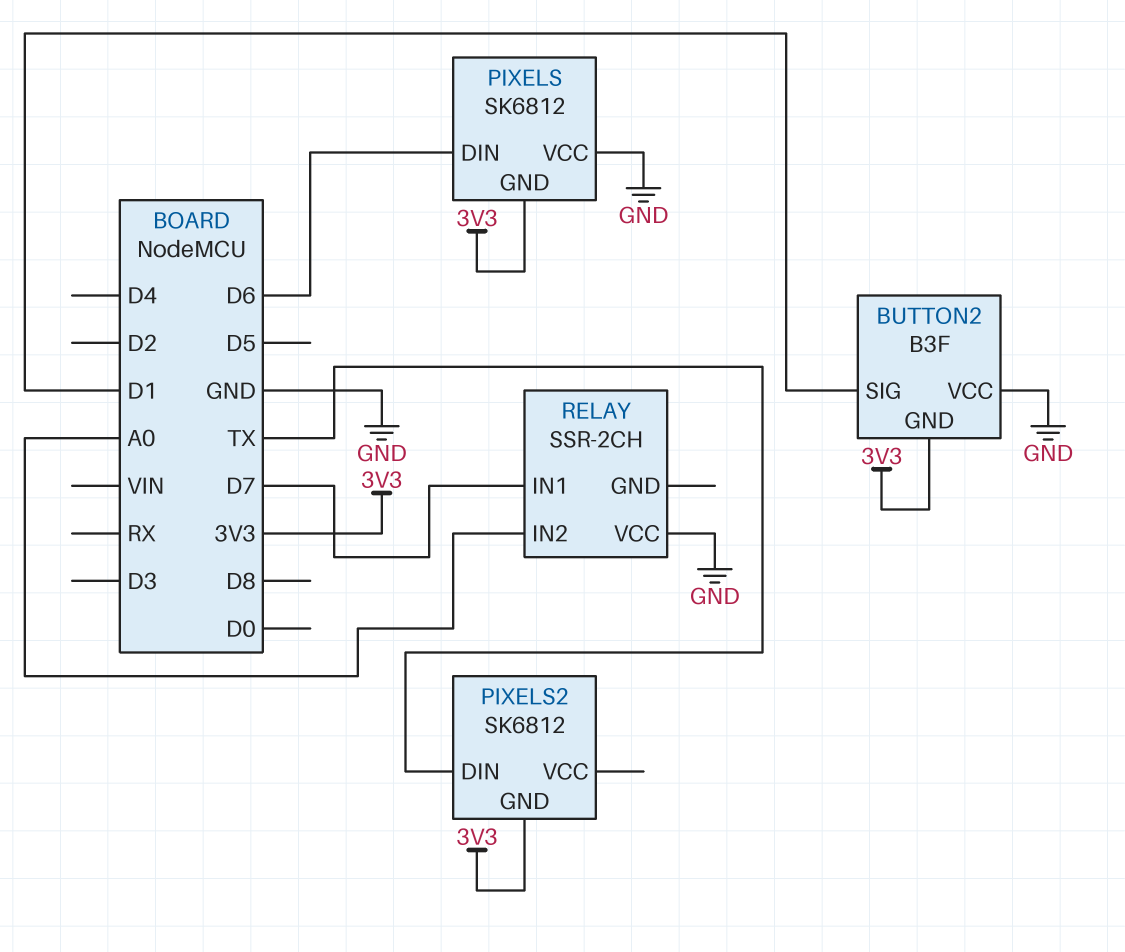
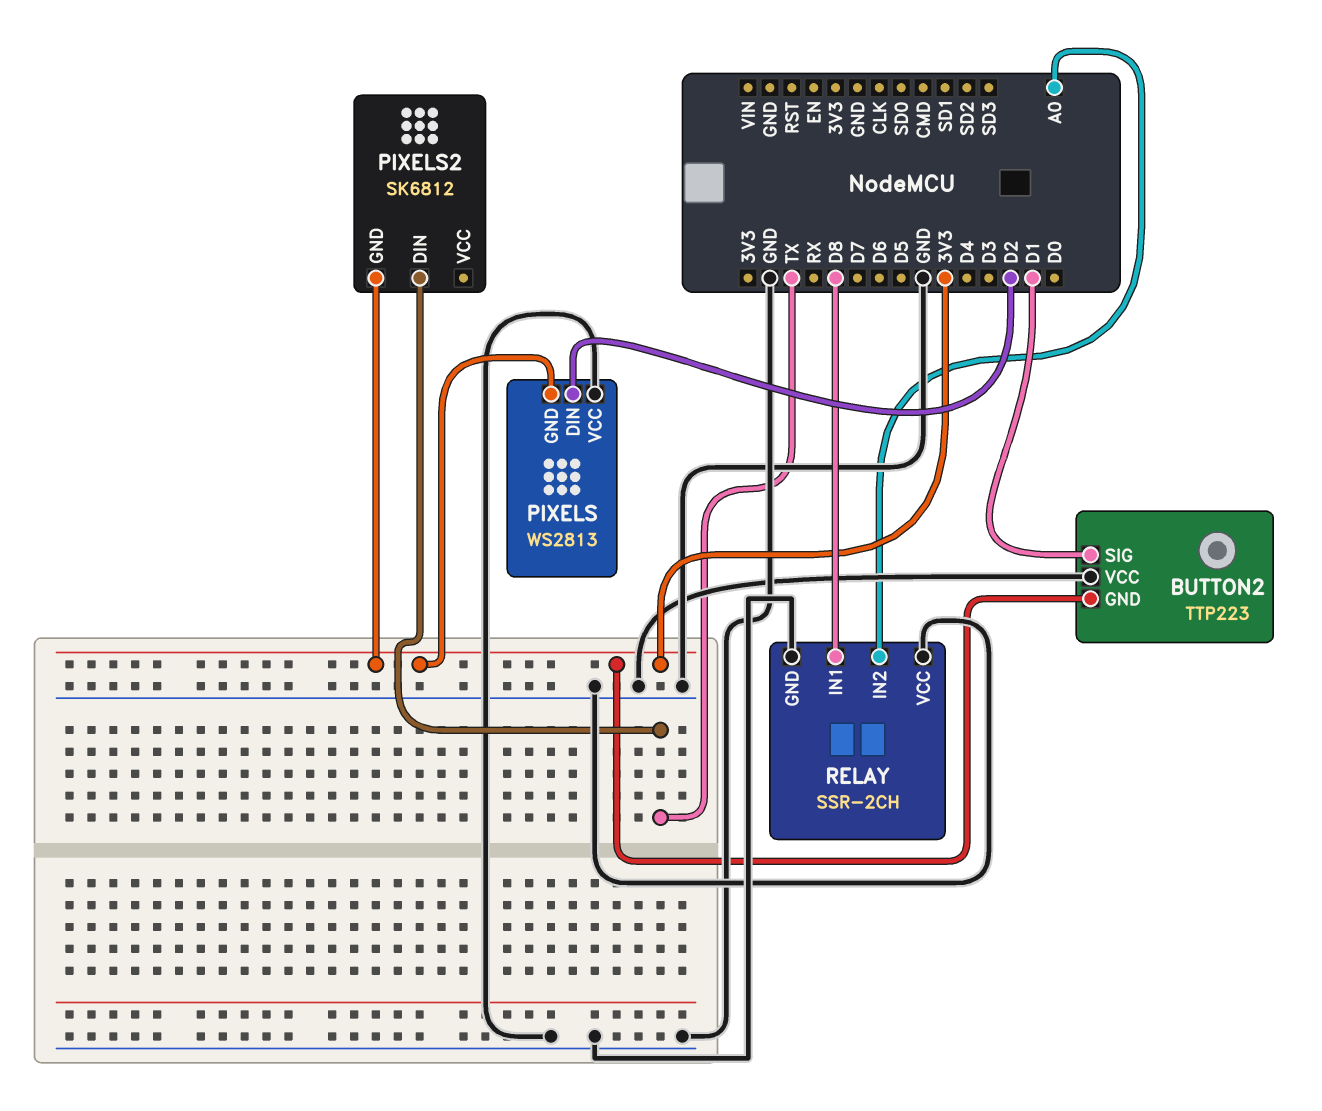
BUTTON2: B3F -> TTP223
PIXELS: SK6812 -> WS2813
PIXELS pin DIN: D6 -> D2
RELAY pin GND: none -> GND
RELAY pin IN1: D7 -> D8

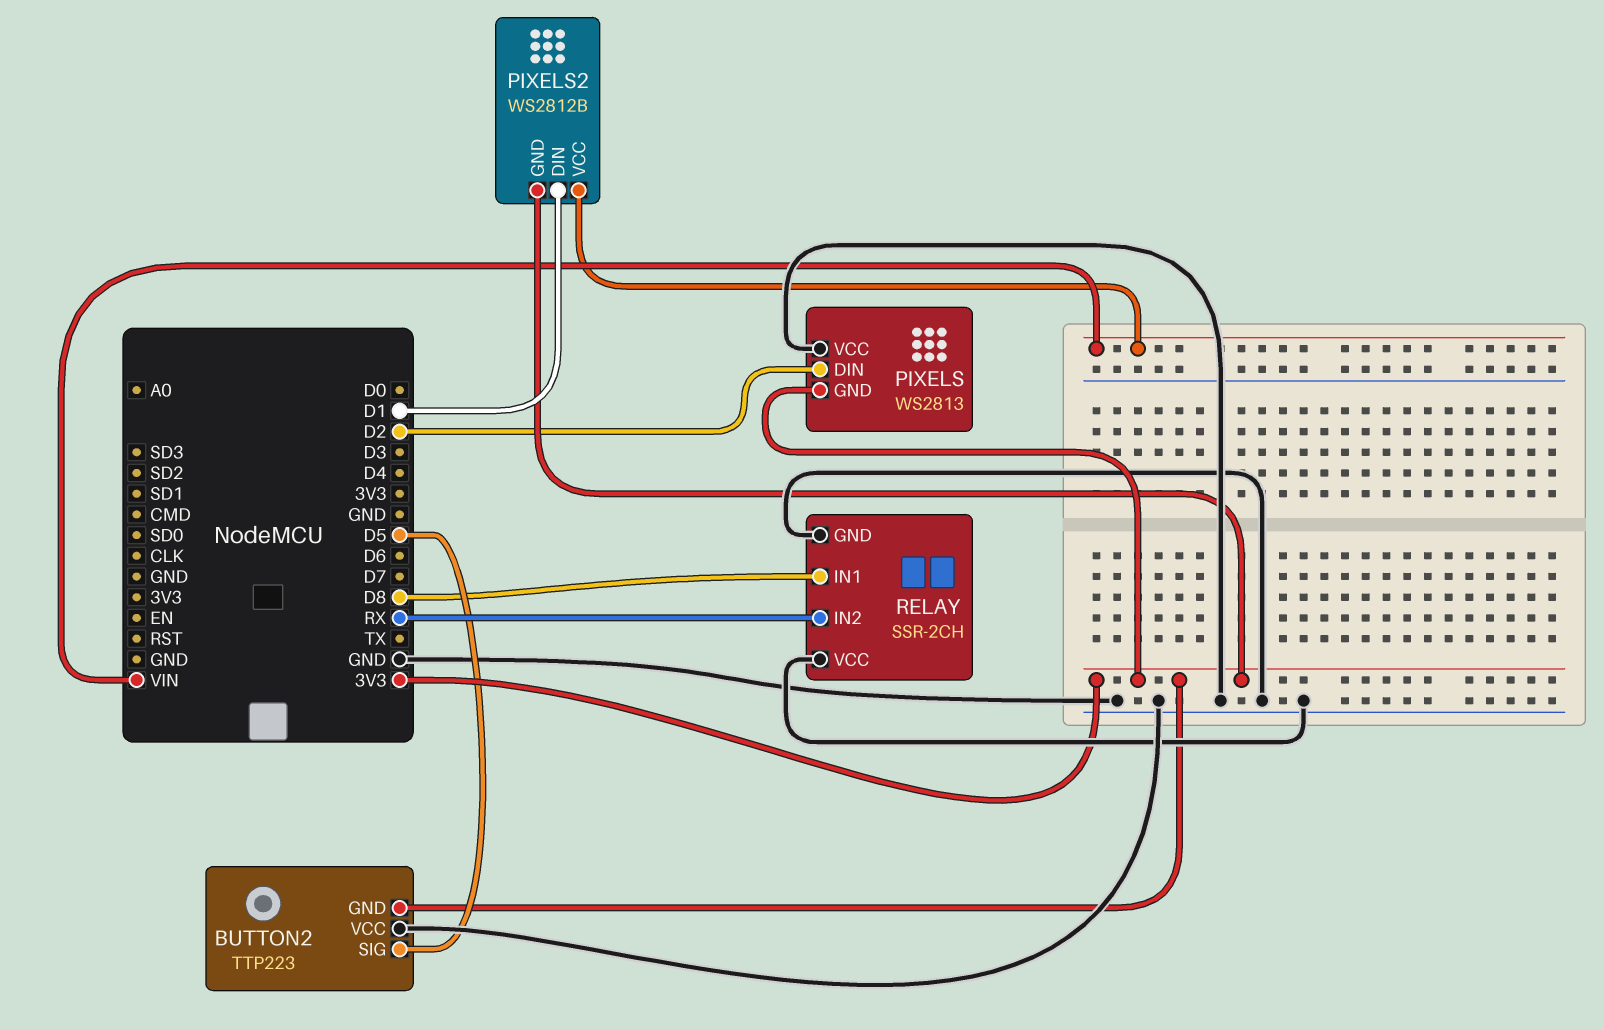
BUTTON2 pin SIG: D1 -> D5
PIXELS2: SK6812 -> WS2812B
PIXELS2 pin DIN: TX -> D1
PIXELS2 pin VCC: none -> VIN
RELAY pin IN2: A0 -> RX

